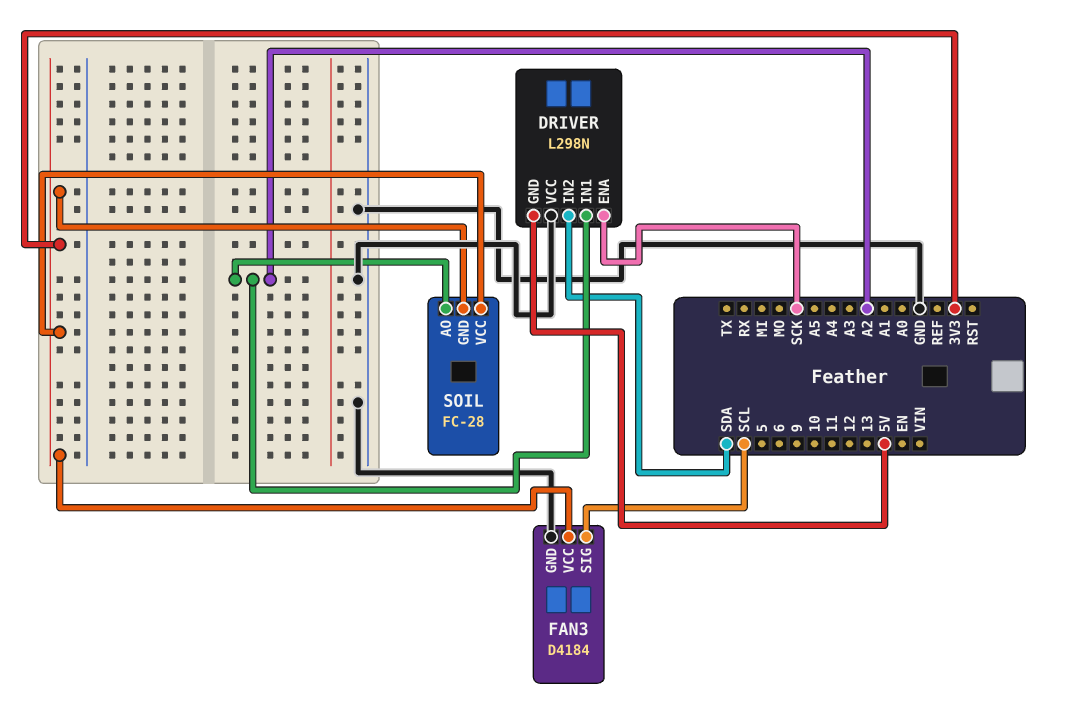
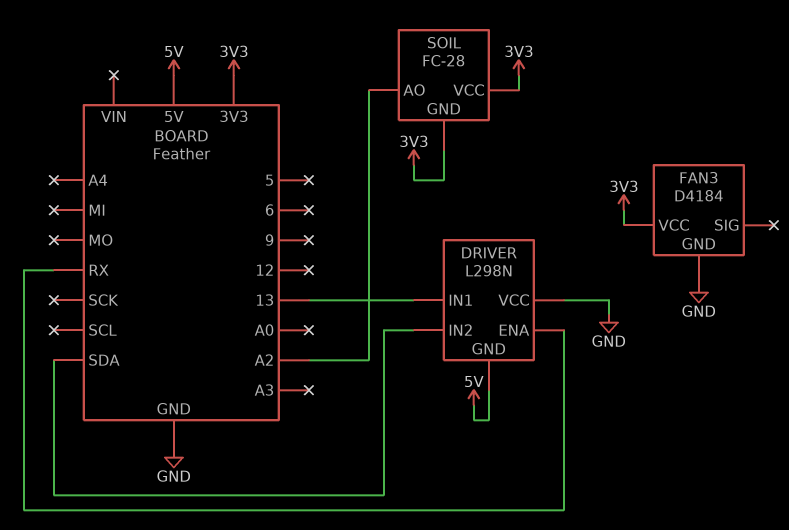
DRIVER pin ENA: SCK -> RX
DRIVER pin IN1: A2 -> 13
FAN3 pin SIG: SCL -> none

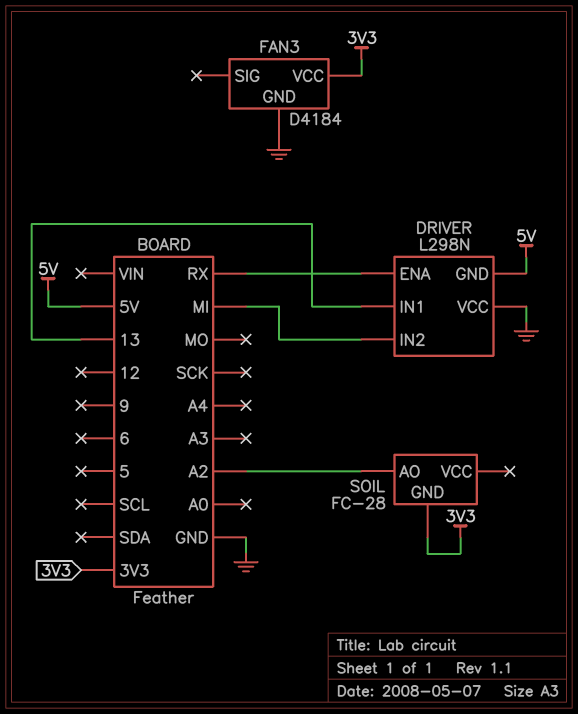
DRIVER pin IN2: SDA -> MI
SOIL pin VCC: 3V3 -> none

